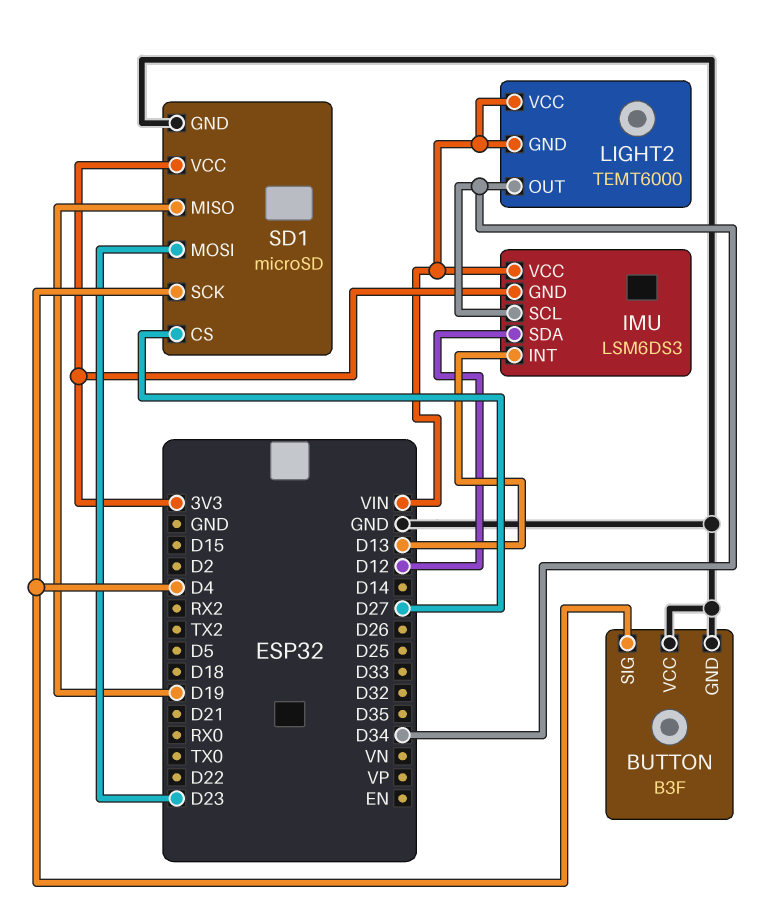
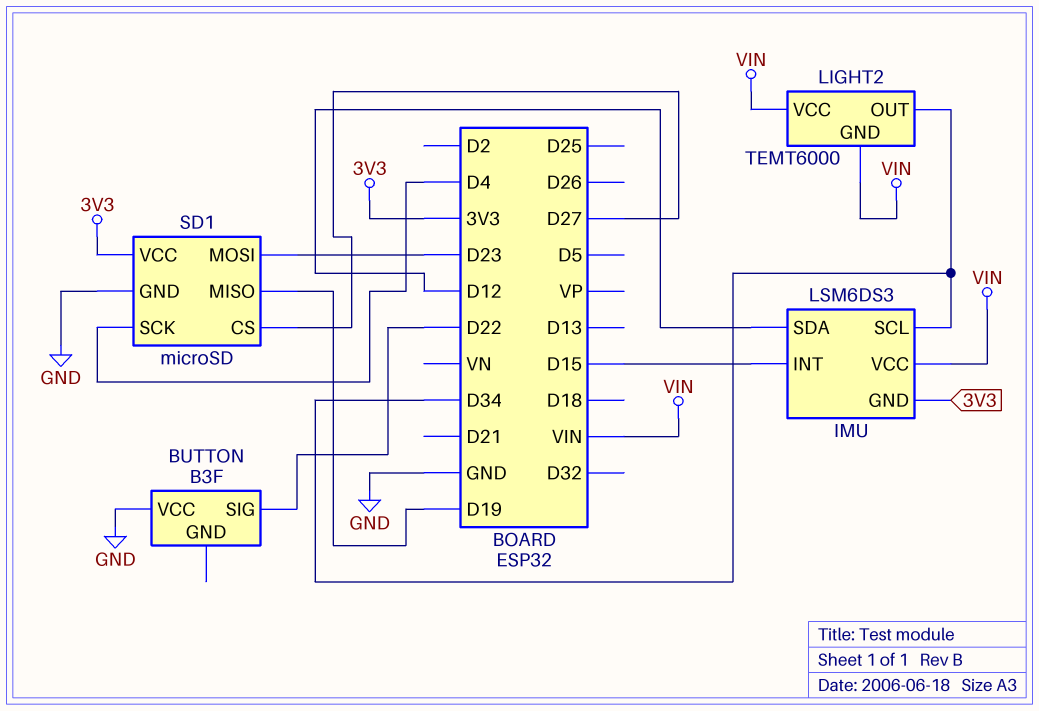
BUTTON pin GND: GND -> none
BUTTON pin SIG: D4 -> D22
IMU pin INT: D13 -> D15

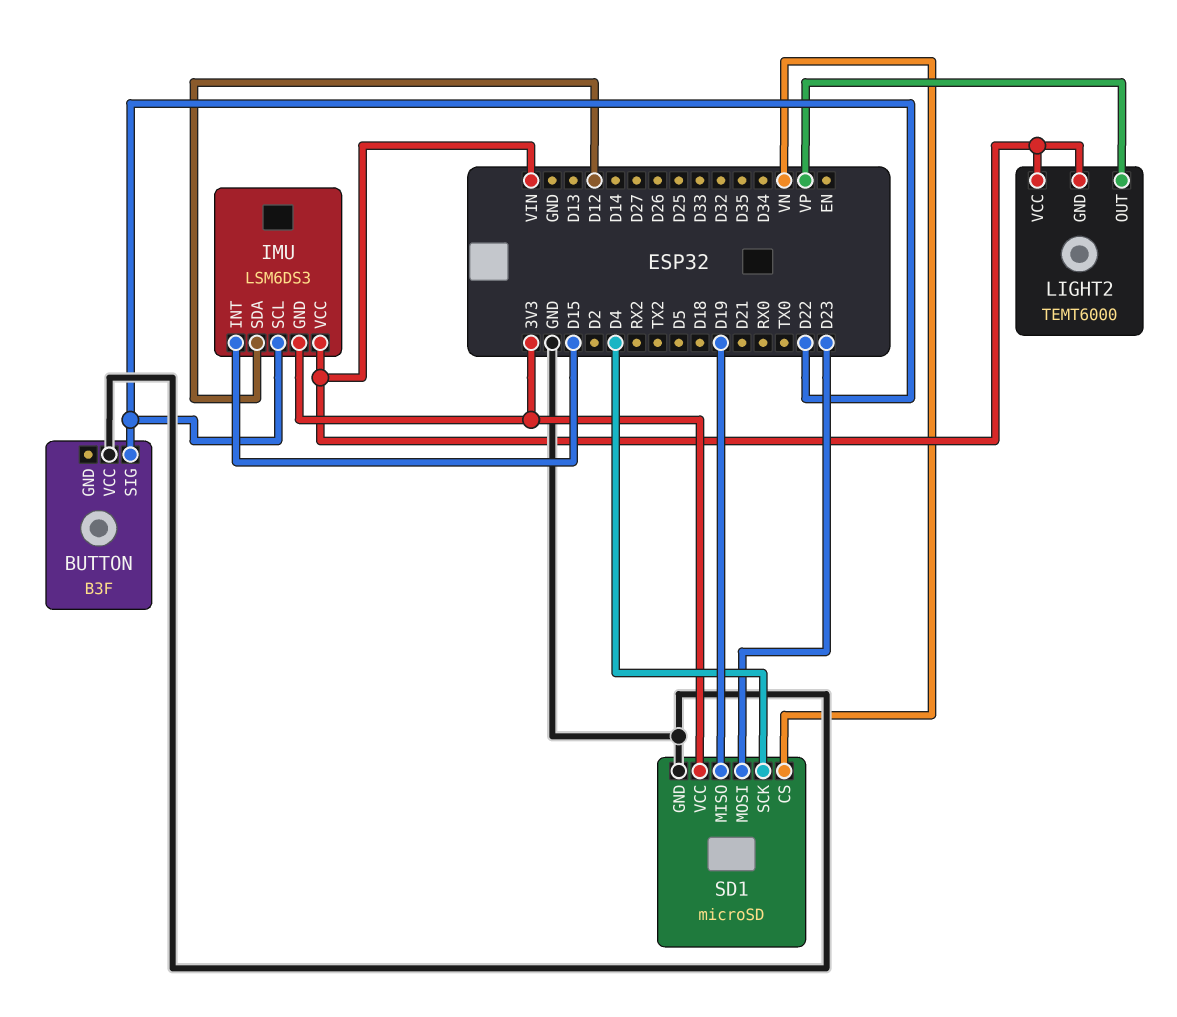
IMU pin SCL: D34 -> D22
LIGHT2 pin OUT: D34 -> VP
SD1 pin CS: D27 -> VN

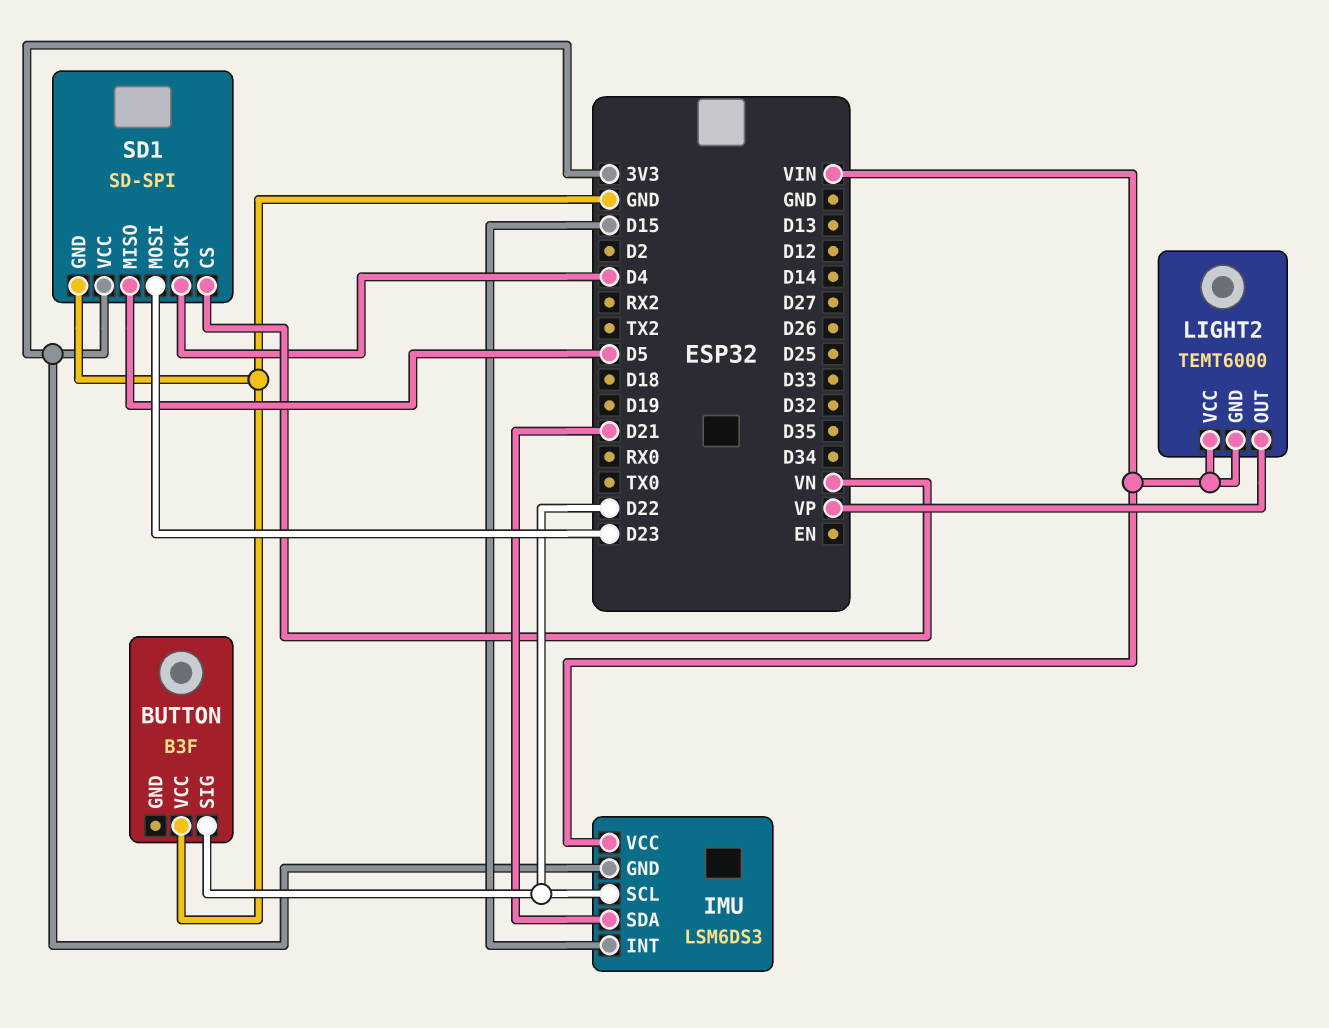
IMU pin SDA: D12 -> D21
SD1: microSD -> SD-SPI
SD1 pin MISO: D19 -> D5

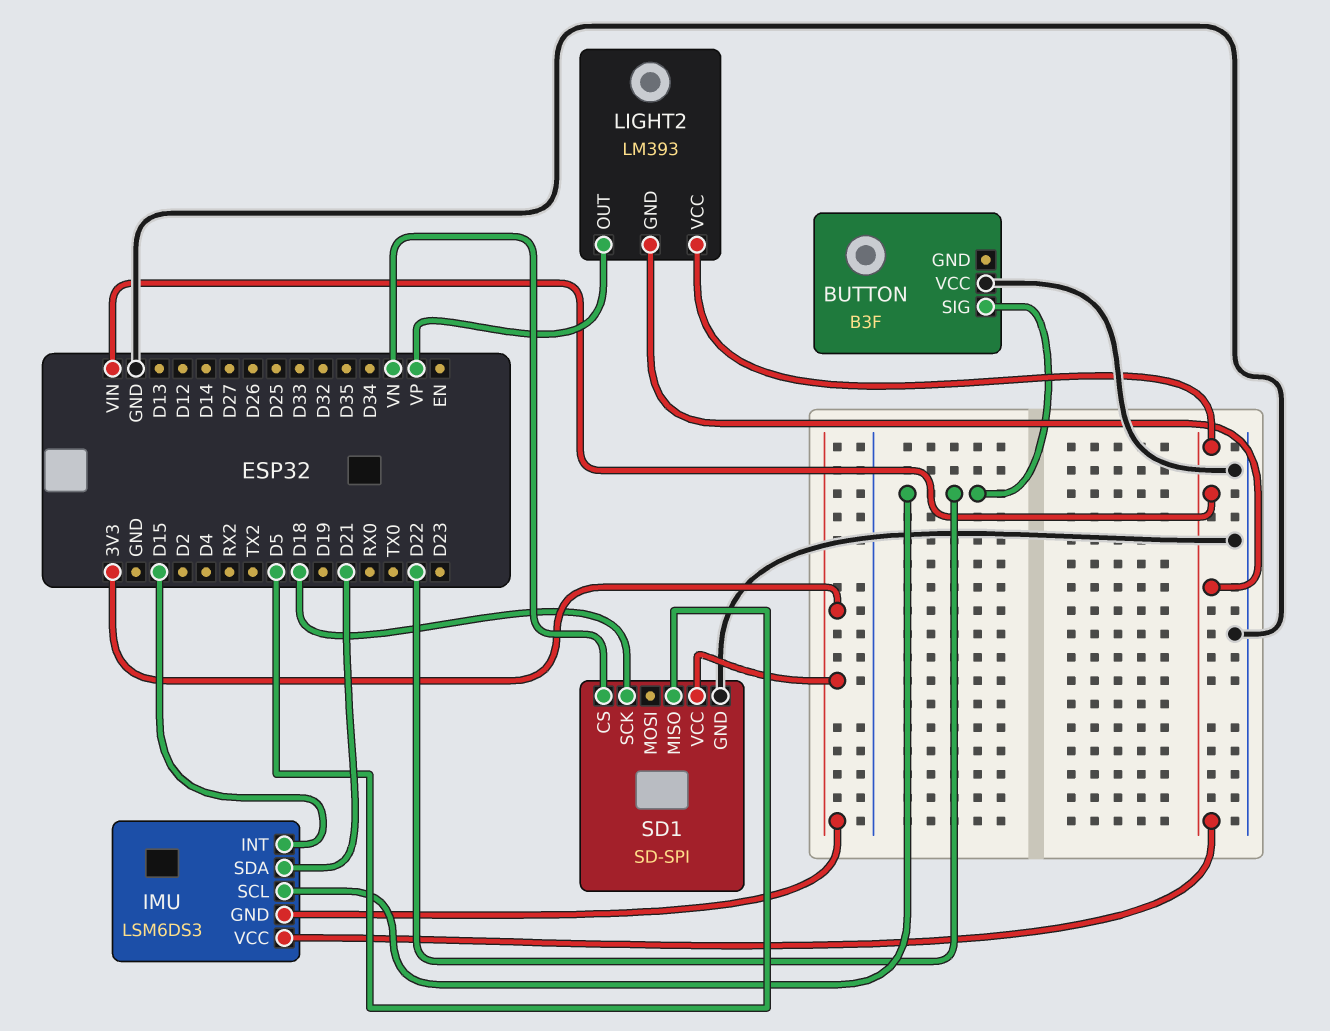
LIGHT2: TEMT6000 -> LM393
SD1 pin MOSI: D23 -> none
SD1 pin SCK: D4 -> D18

